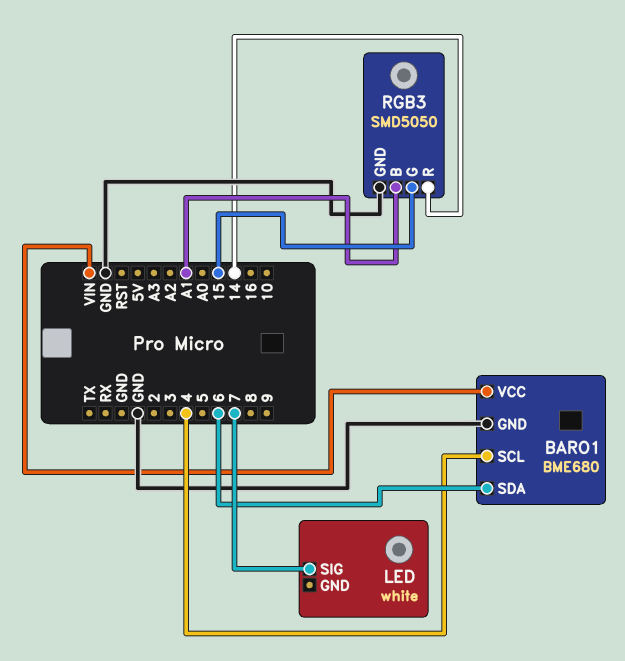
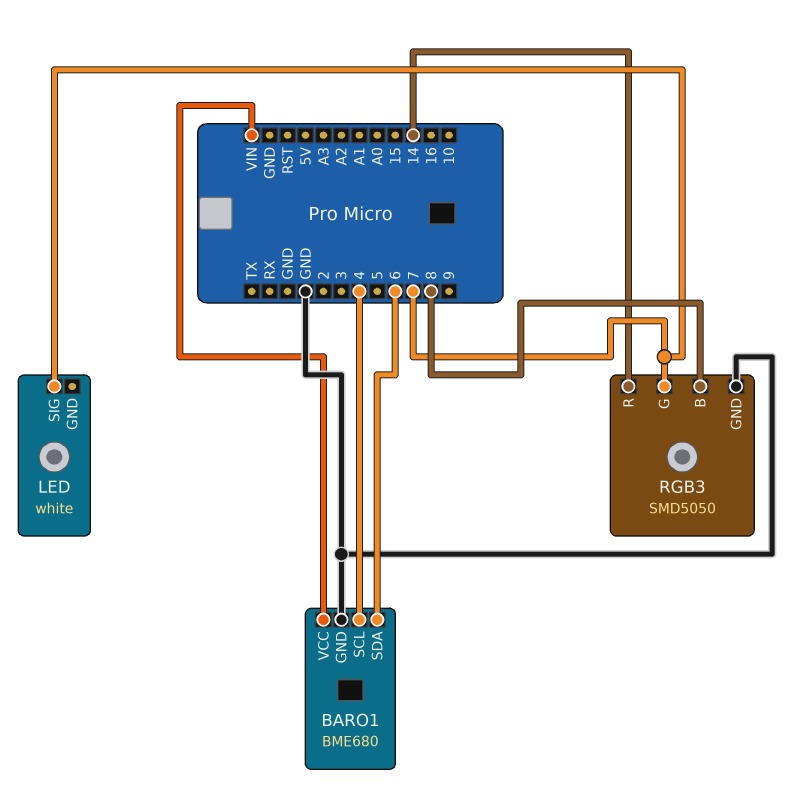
RGB3 pin B: A1 -> 8
RGB3 pin G: 15 -> 7

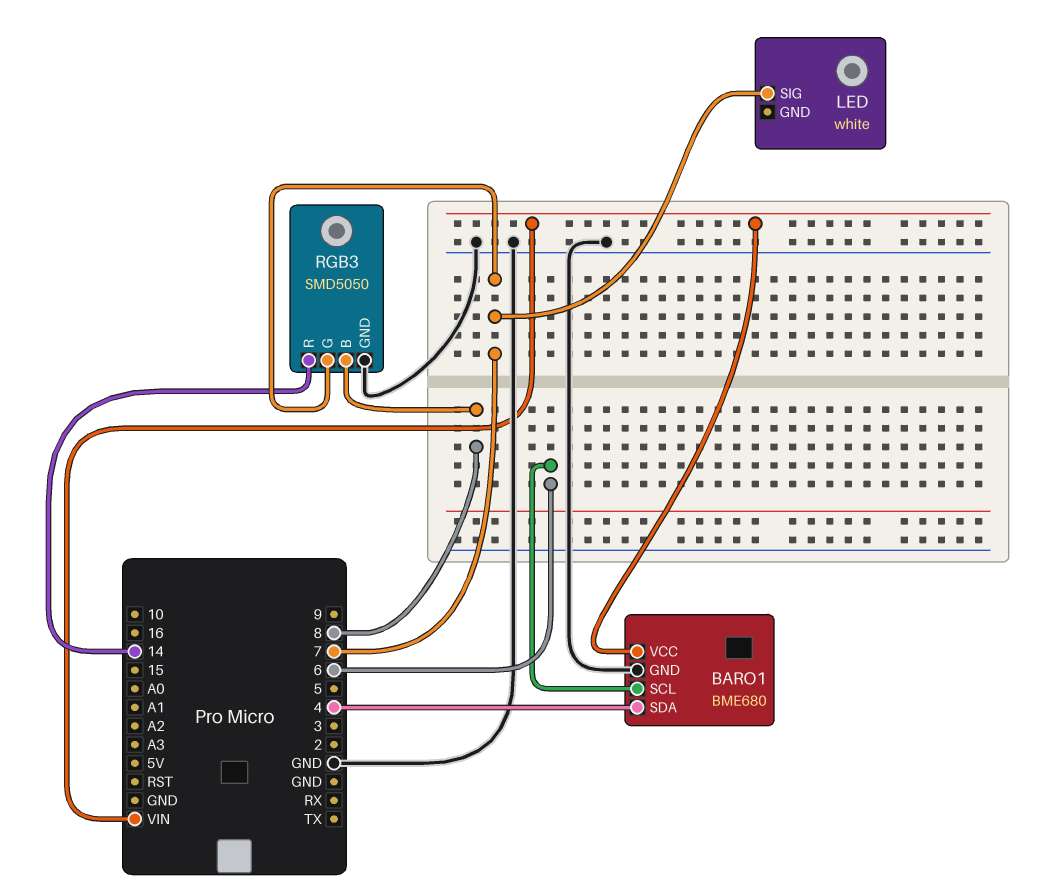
BARO1 pin SCL: 4 -> 6
BARO1 pin SDA: 6 -> 4

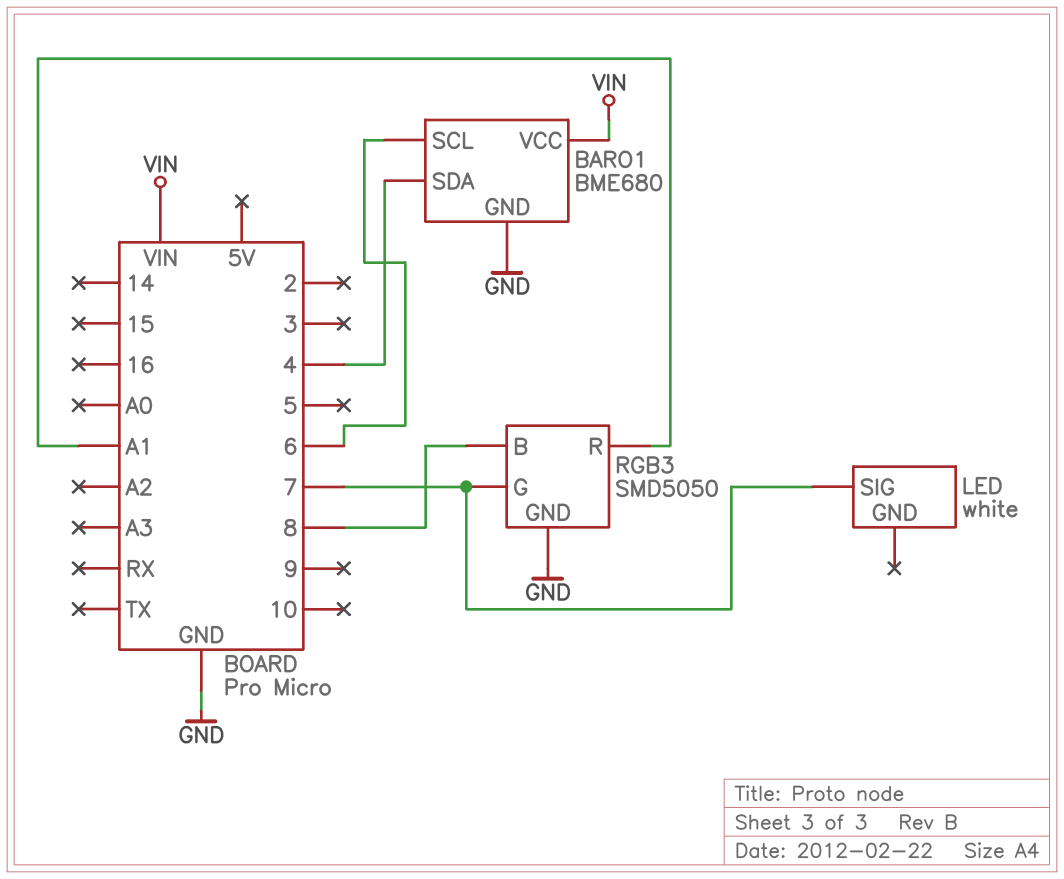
RGB3 pin R: 14 -> A1

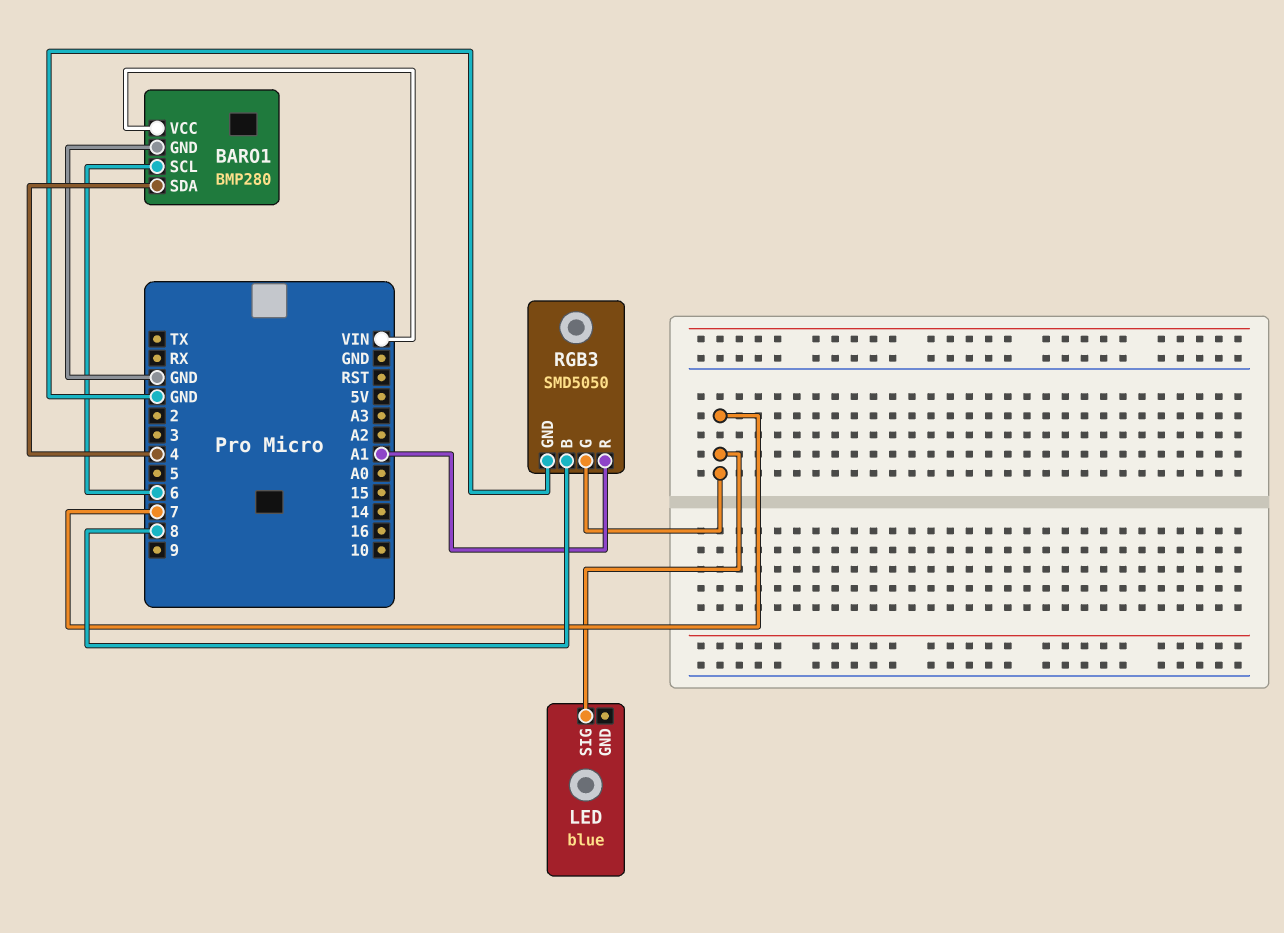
BARO1: BME680 -> BMP280
LED: white -> blue

